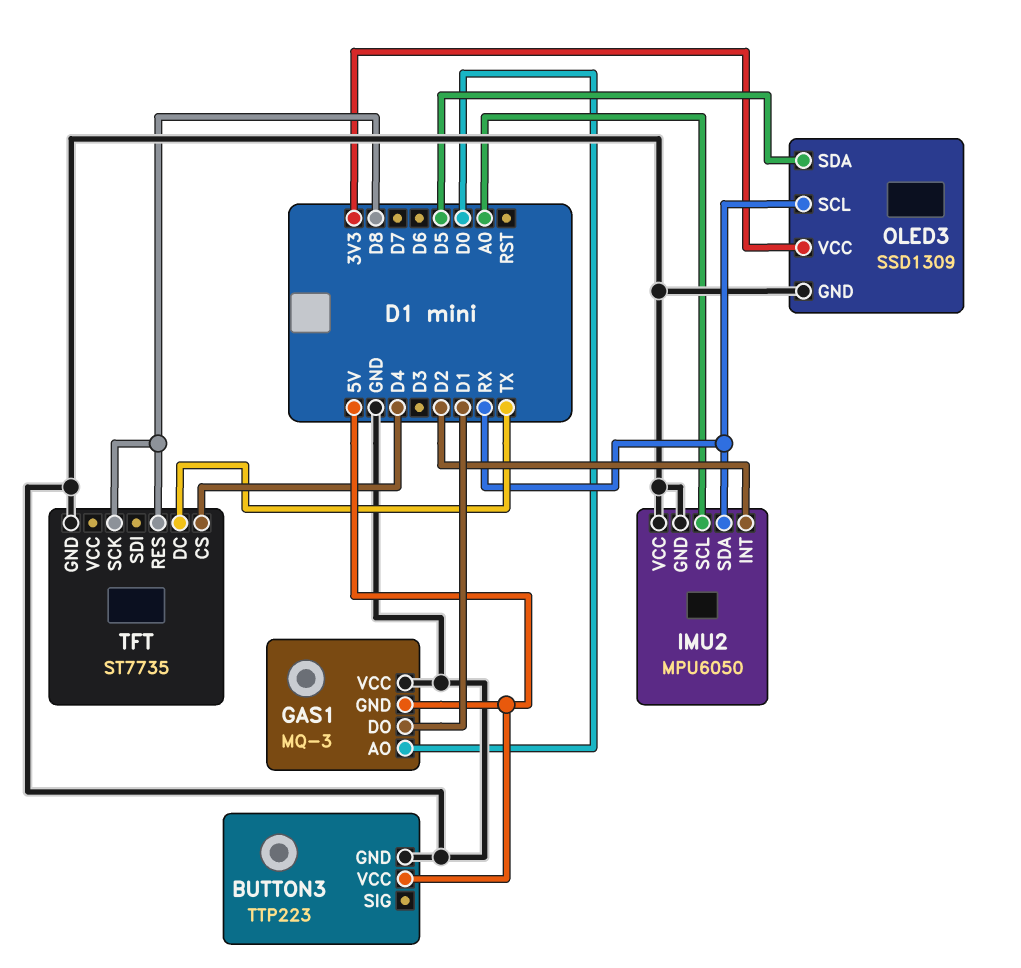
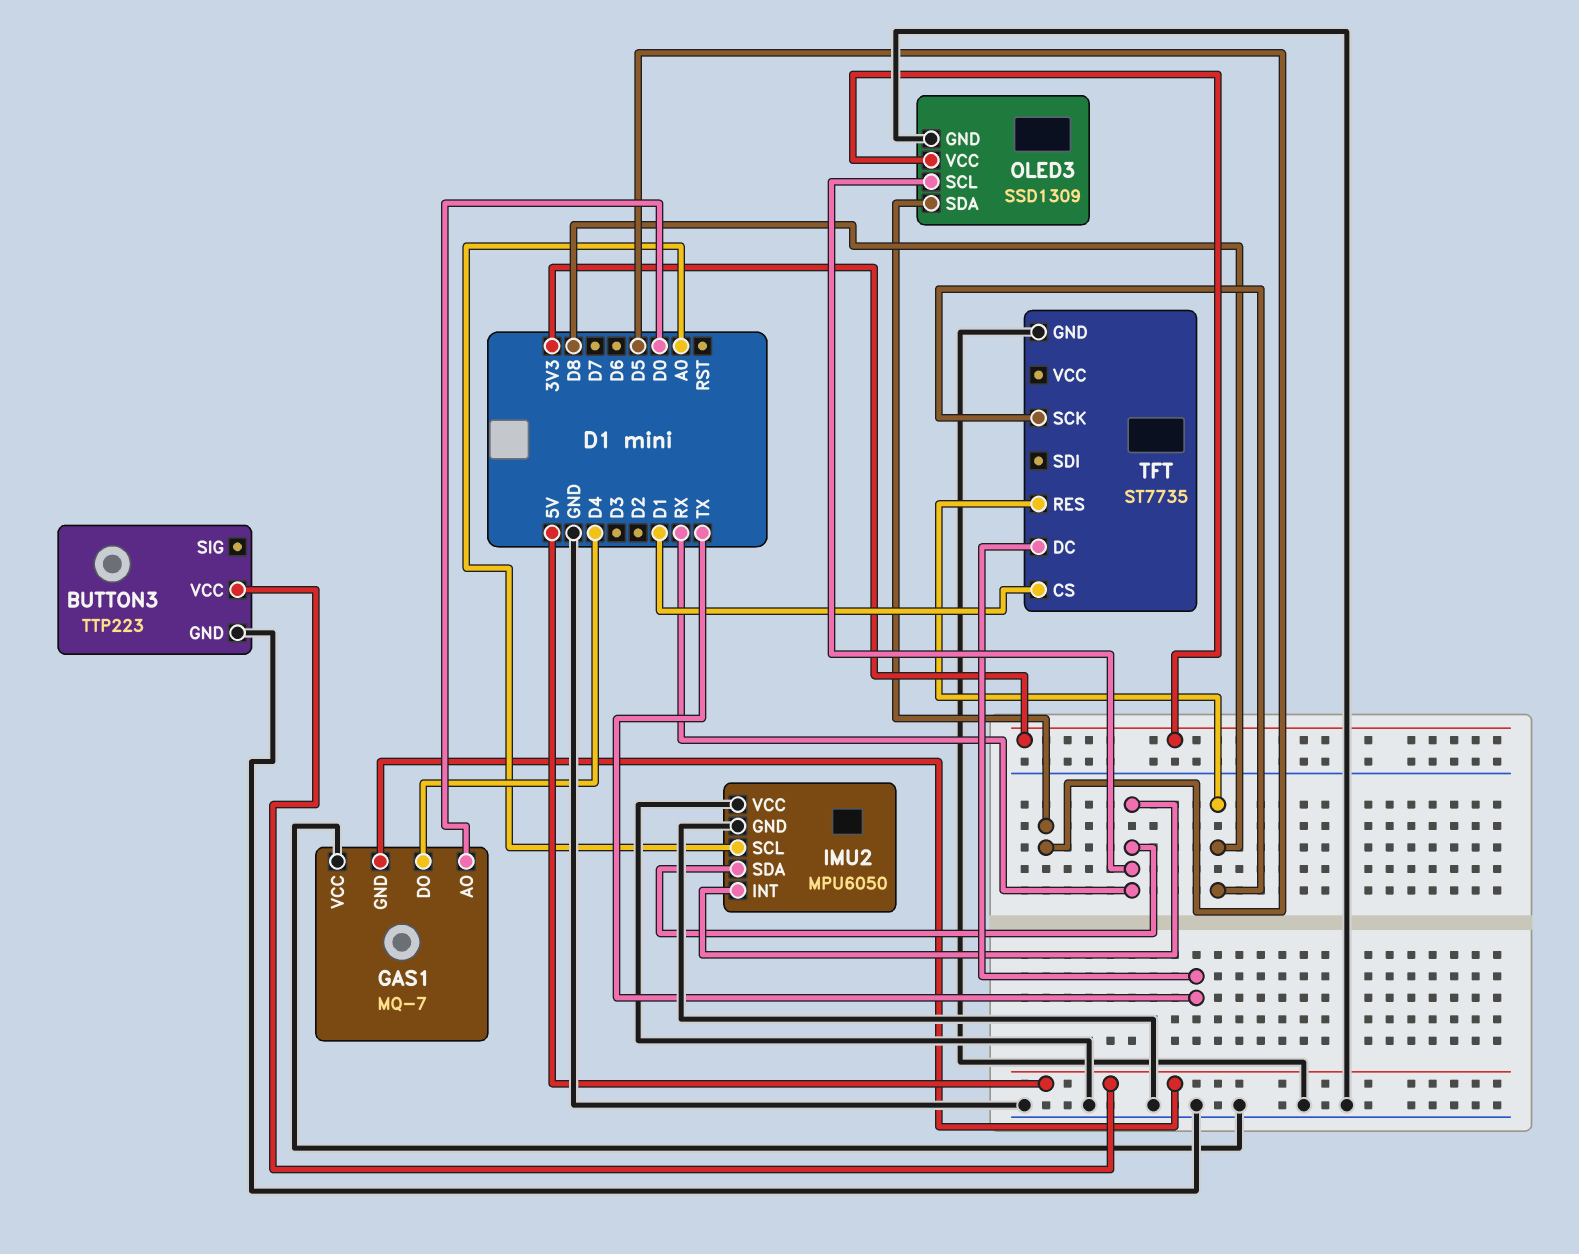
GAS1: MQ-3 -> MQ-7
GAS1 pin DO: D1 -> D4
IMU2 pin INT: D2 -> RX
TFT pin CS: D4 -> D1

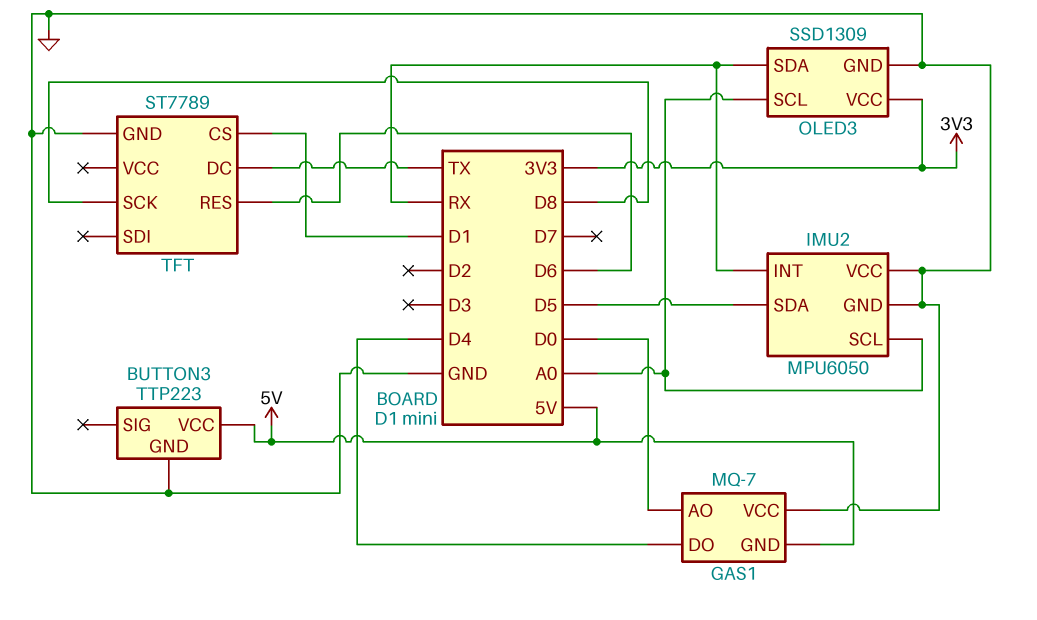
IMU2 pin SDA: RX -> D5
OLED3 pin SCL: RX -> A0
OLED3 pin SDA: D5 -> RX
TFT: ST7735 -> ST7789
TFT pin RES: D8 -> D6

